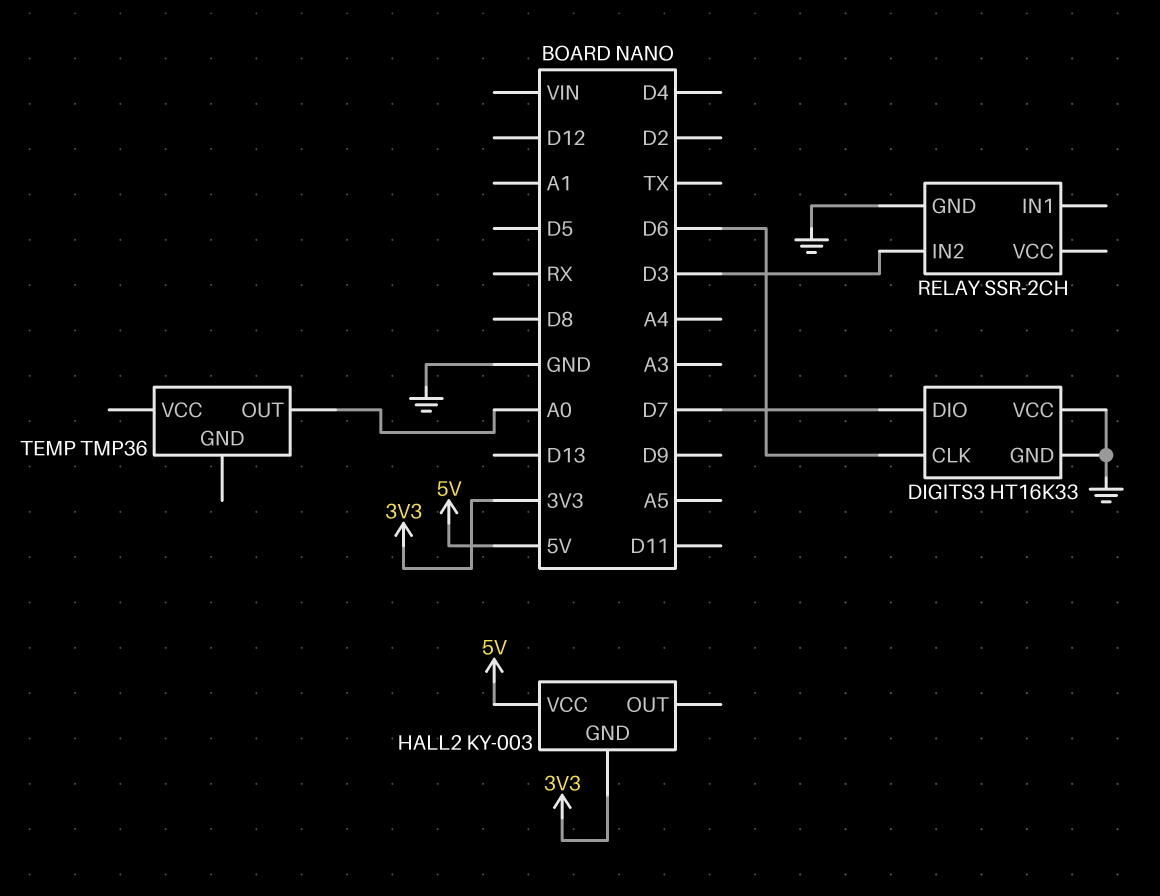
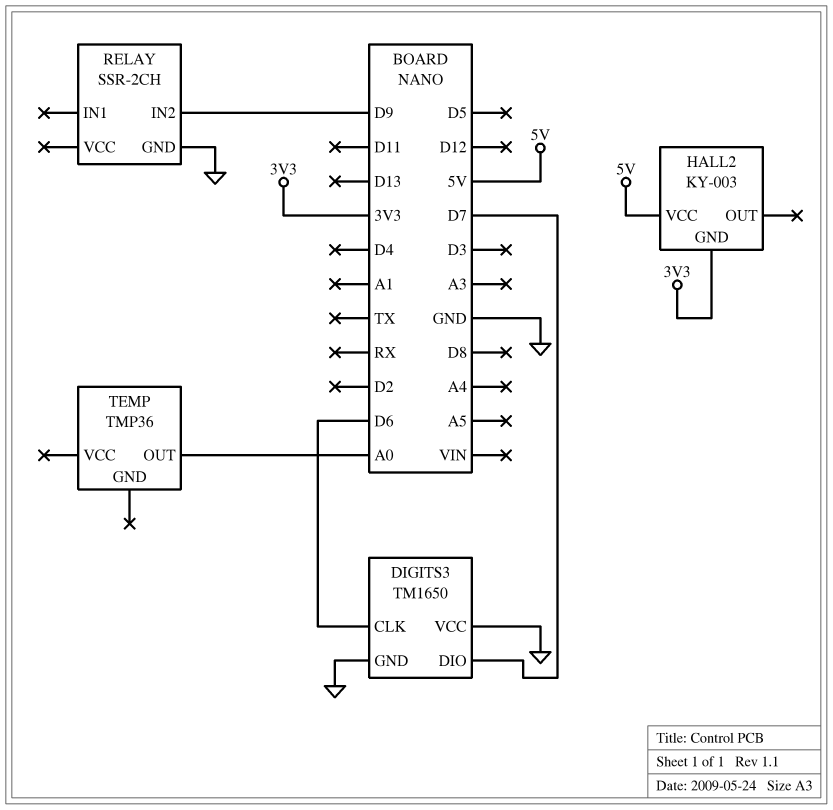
DIGITS3: HT16K33 -> TM1650
RELAY pin IN2: D3 -> D9

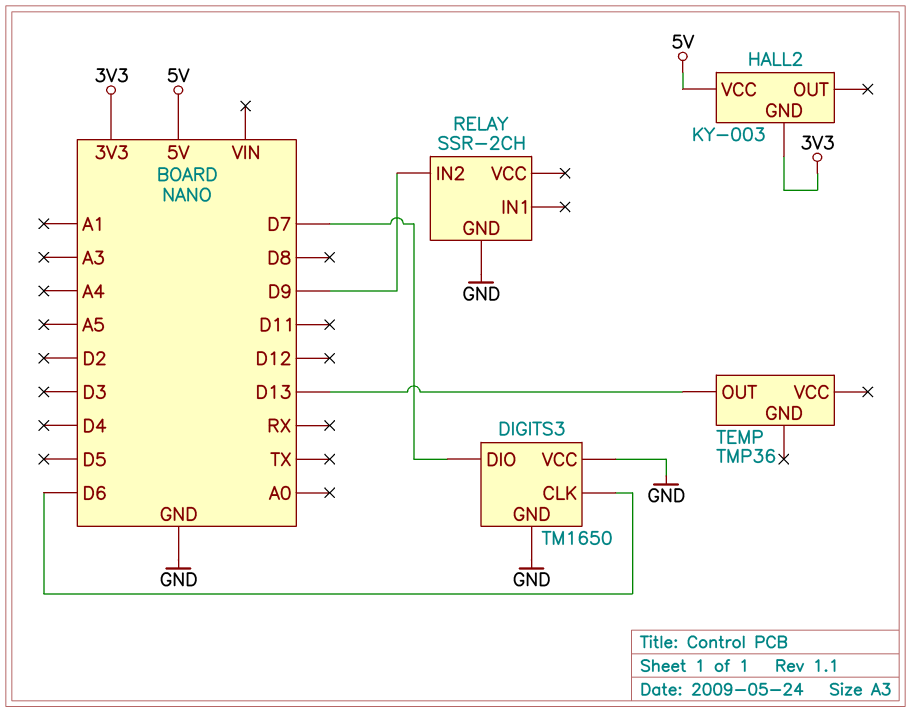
TEMP pin OUT: A0 -> D13

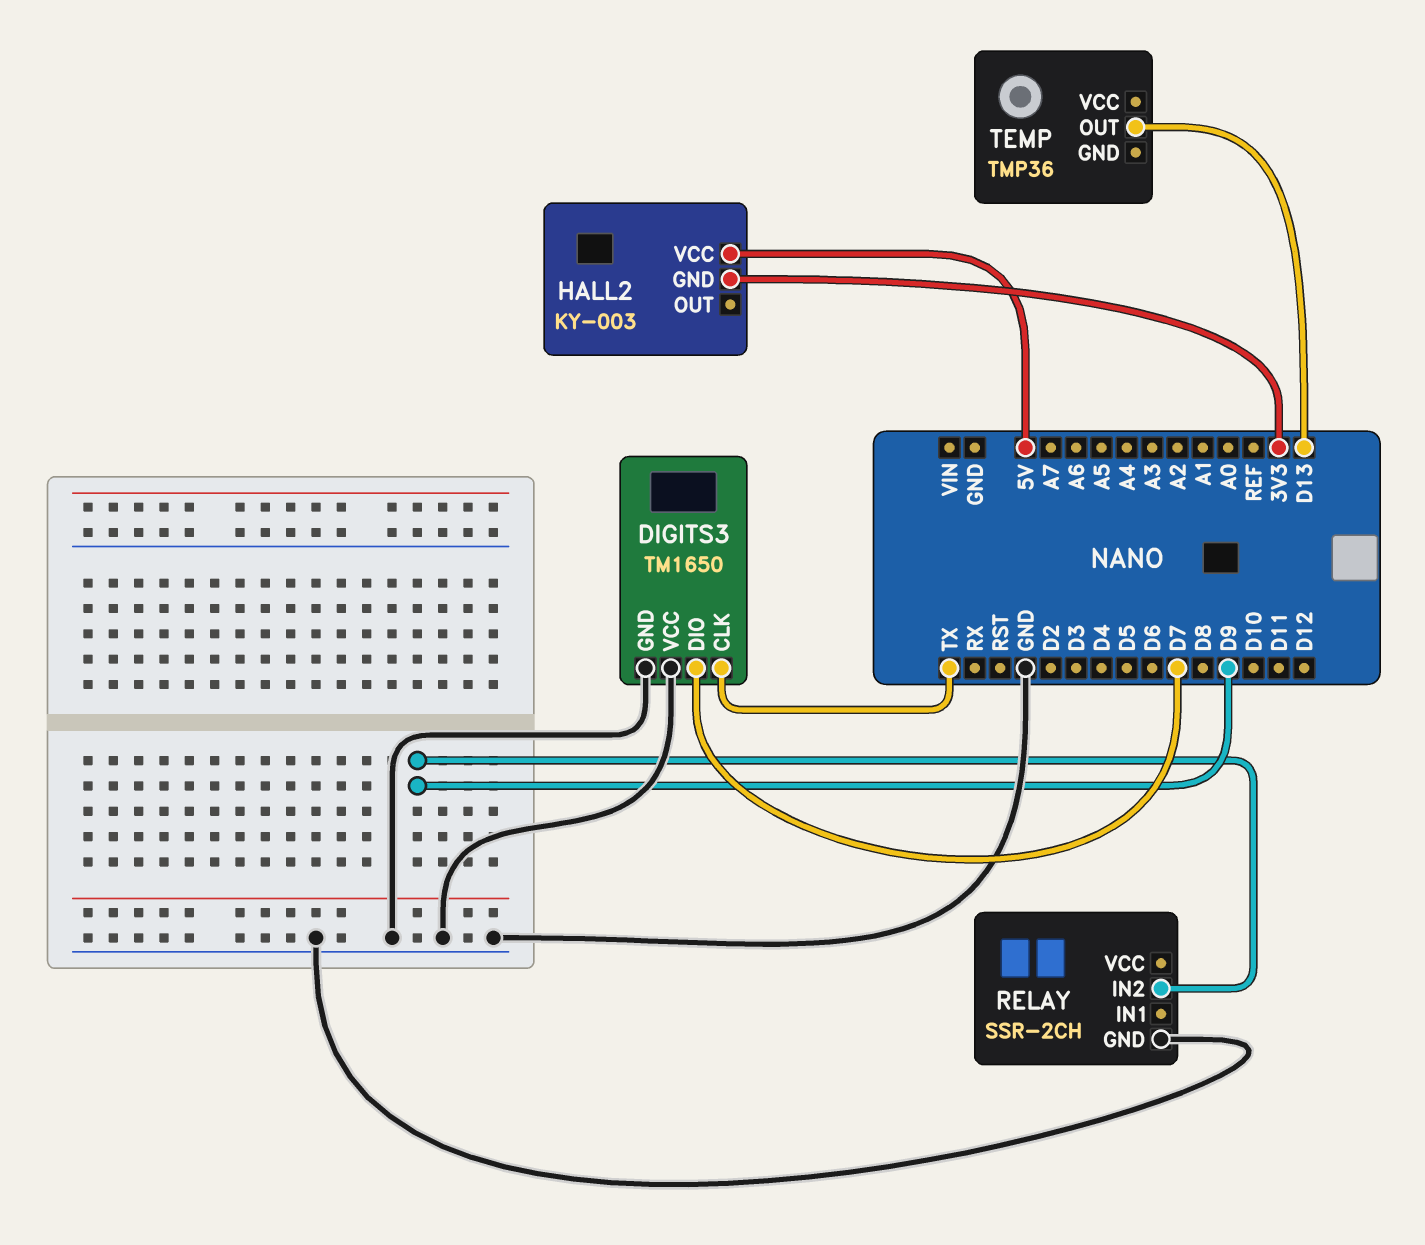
DIGITS3 pin CLK: D6 -> TX

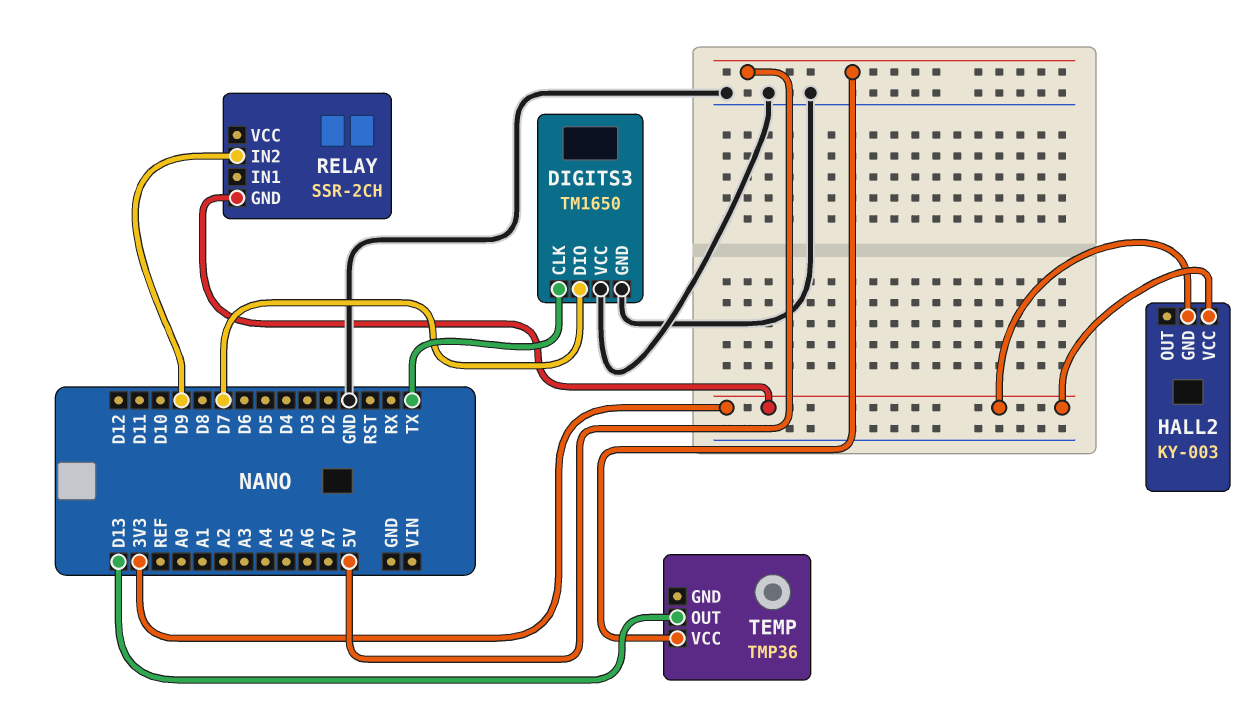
HALL2 pin VCC: 5V -> 3V3
RELAY pin GND: GND -> 3V3
TEMP pin VCC: none -> 5V

